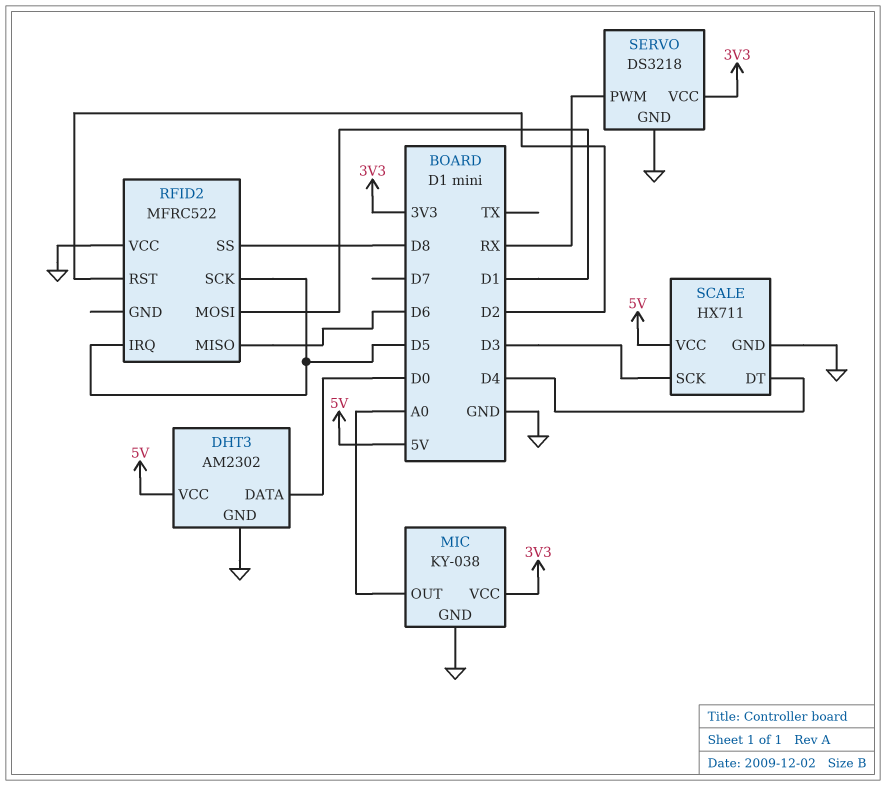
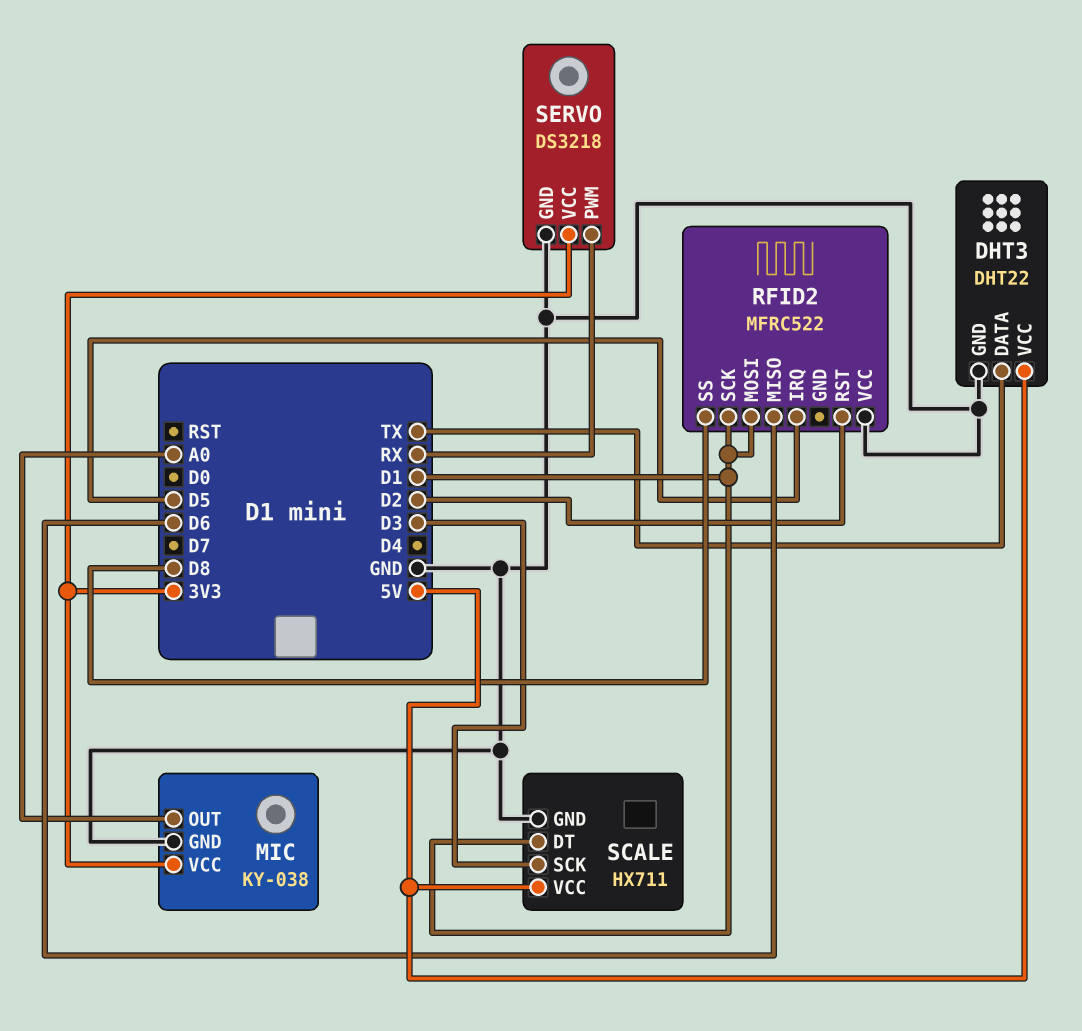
DHT3: AM2302 -> DHT22
DHT3 pin DATA: D0 -> TX
RFID2 pin SCK: D5 -> D1
SCALE pin DT: D4 -> D1

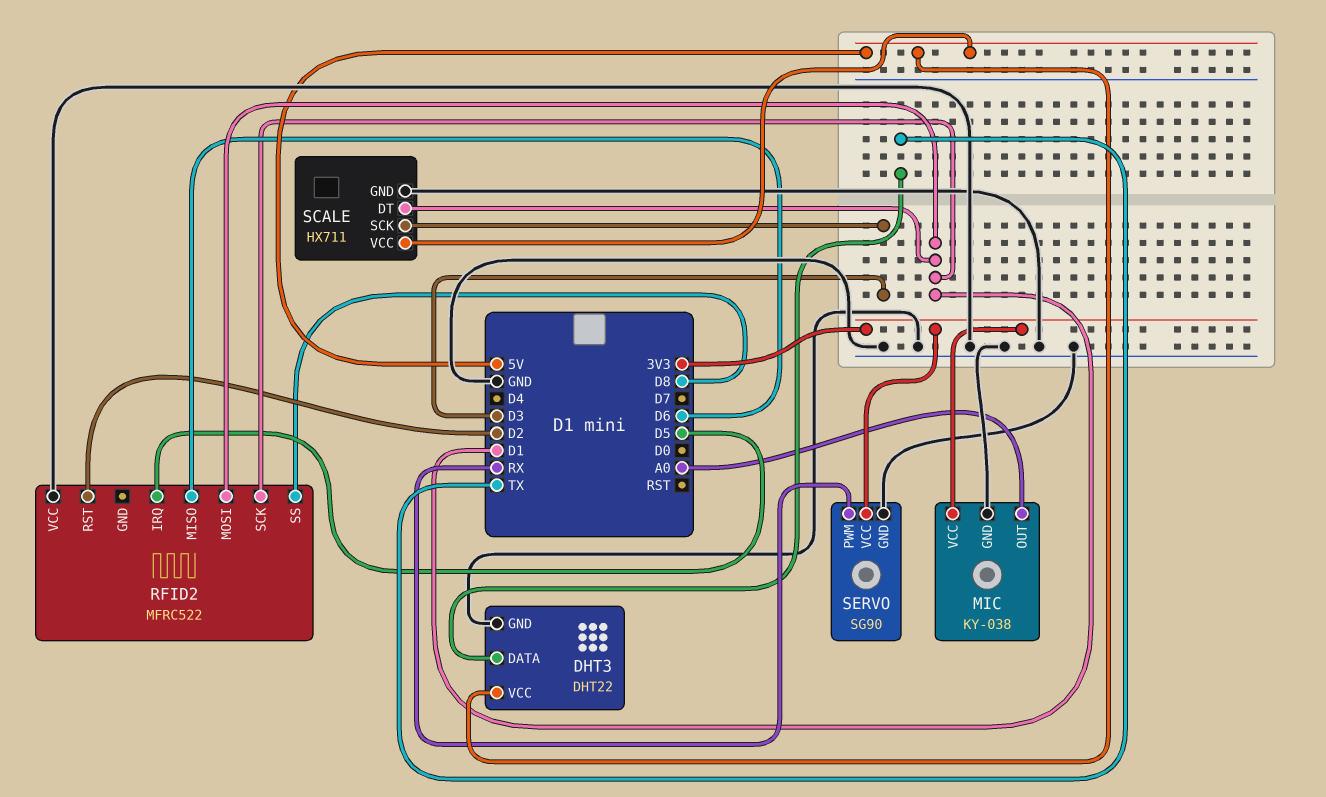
SERVO: DS3218 -> SG90

